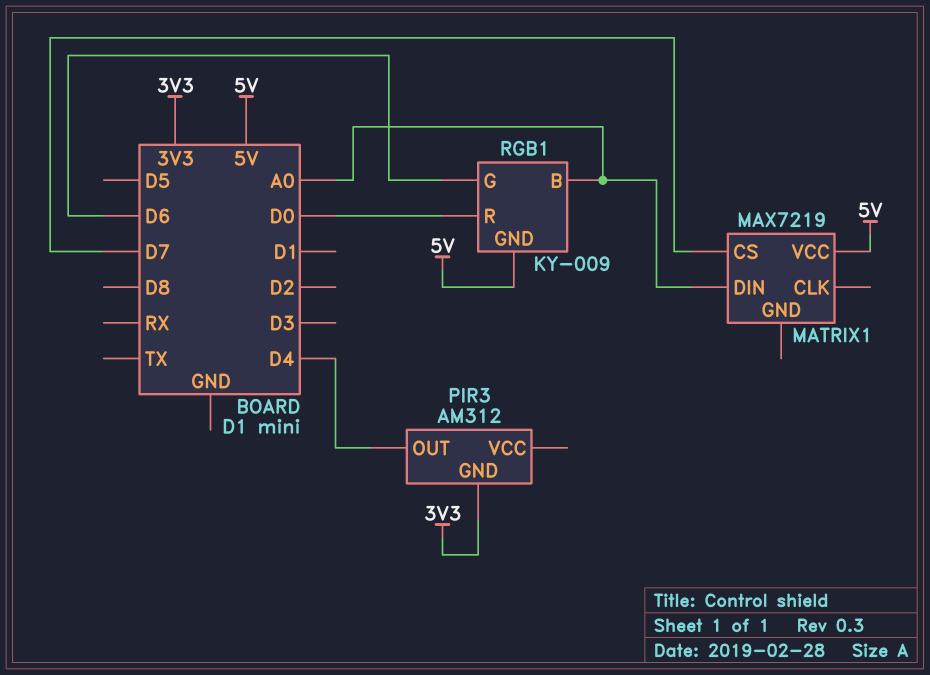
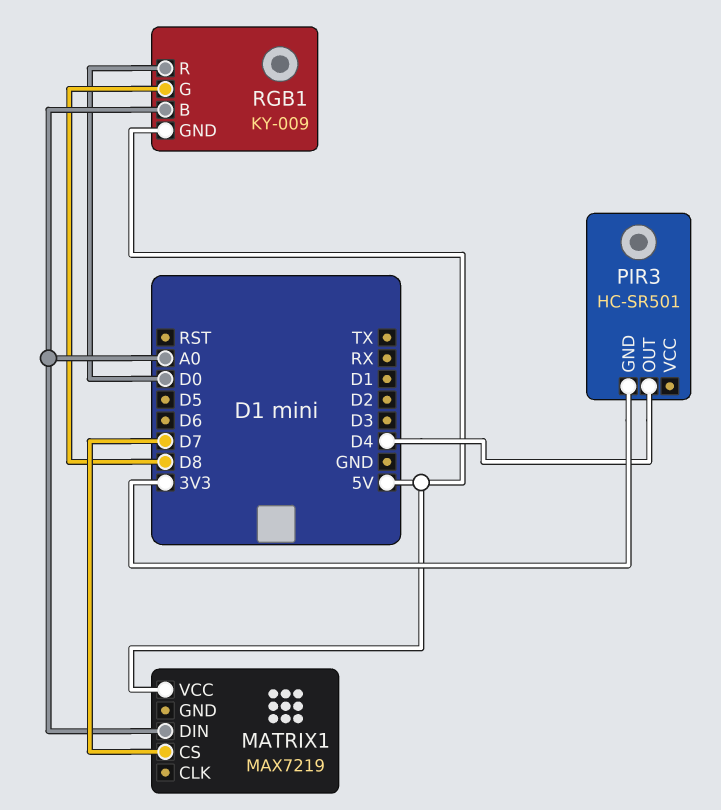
PIR3: AM312 -> HC-SR501
RGB1 pin G: D6 -> D8

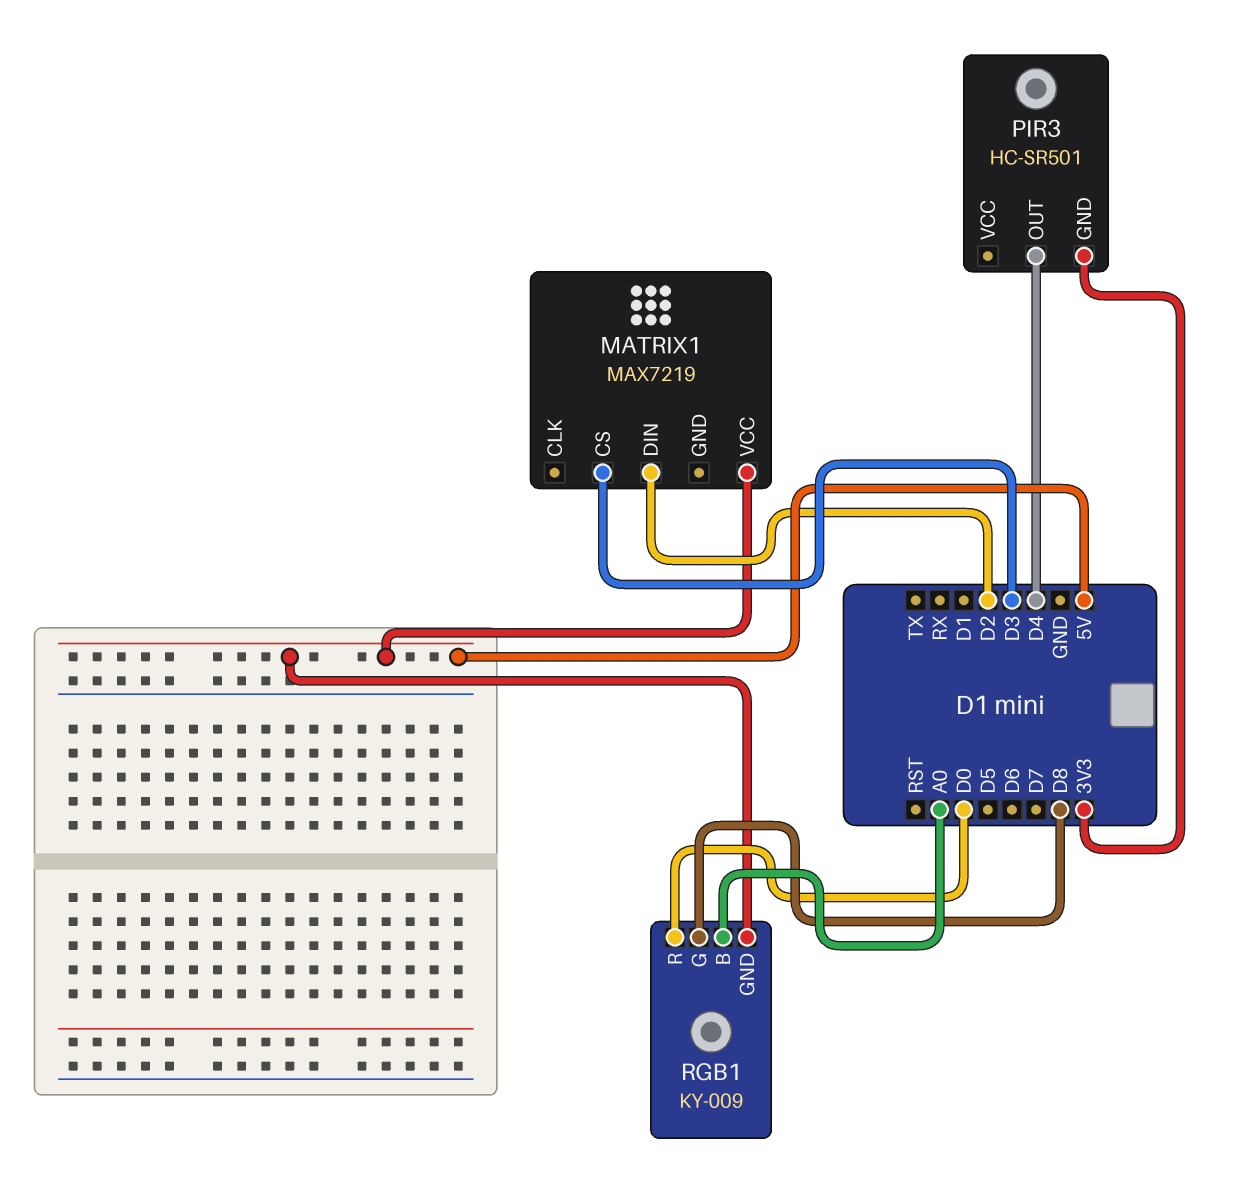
MATRIX1 pin CS: D7 -> D3
MATRIX1 pin DIN: A0 -> D2

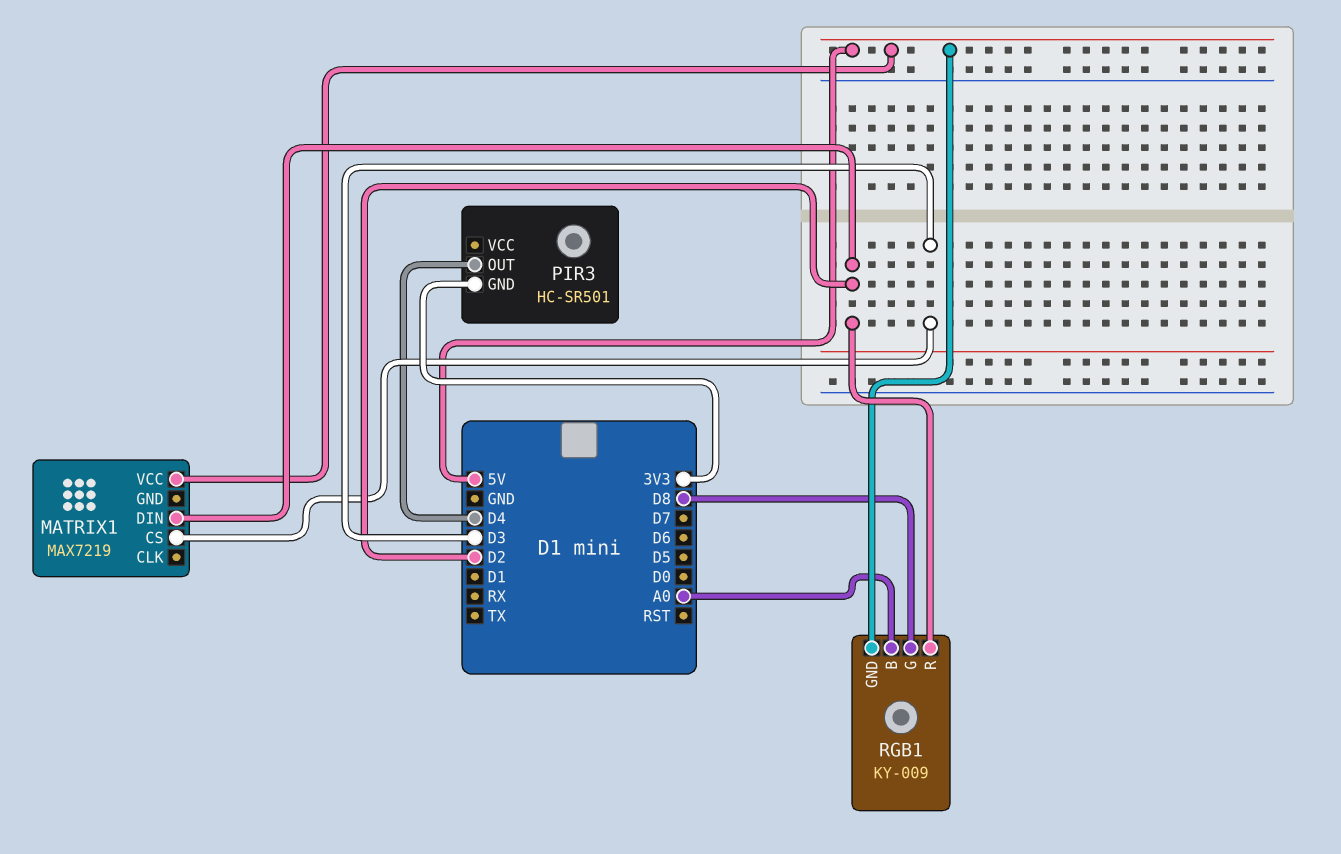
RGB1 pin R: D0 -> D2

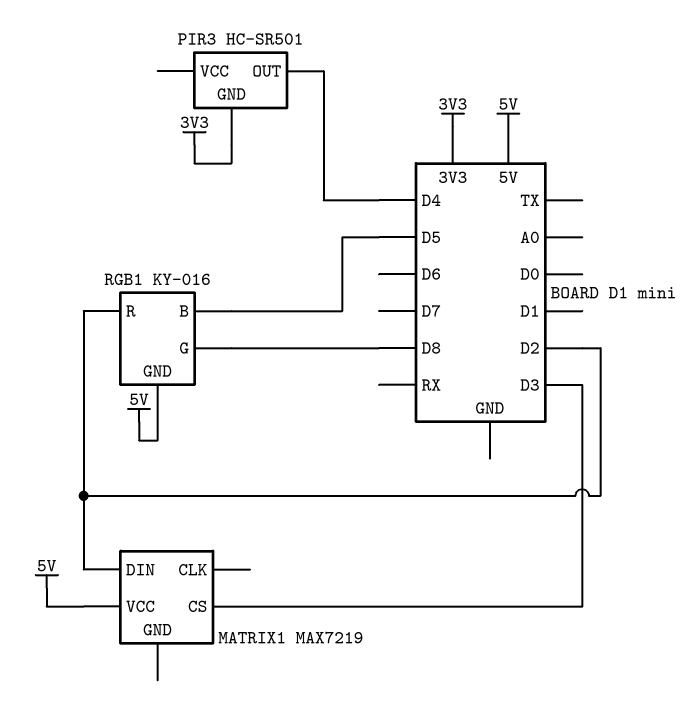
RGB1: KY-009 -> KY-016
RGB1 pin B: A0 -> D5

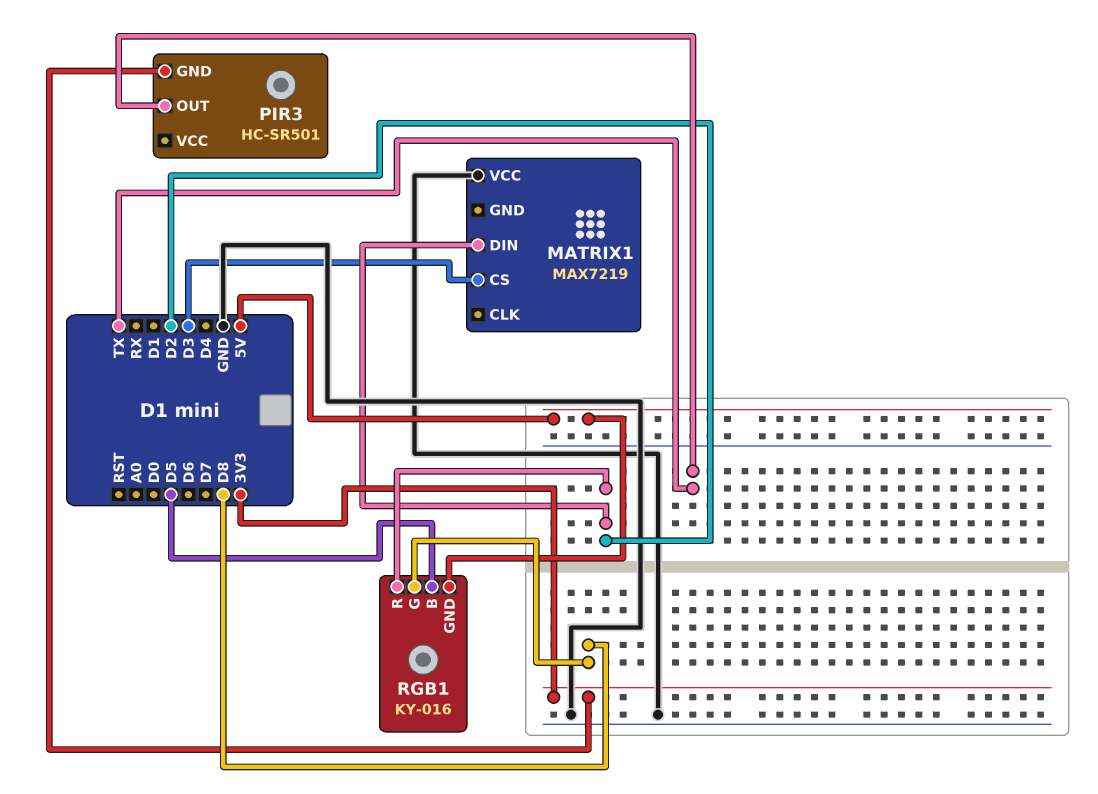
MATRIX1 pin VCC: 5V -> GND
PIR3 pin OUT: D4 -> TX

